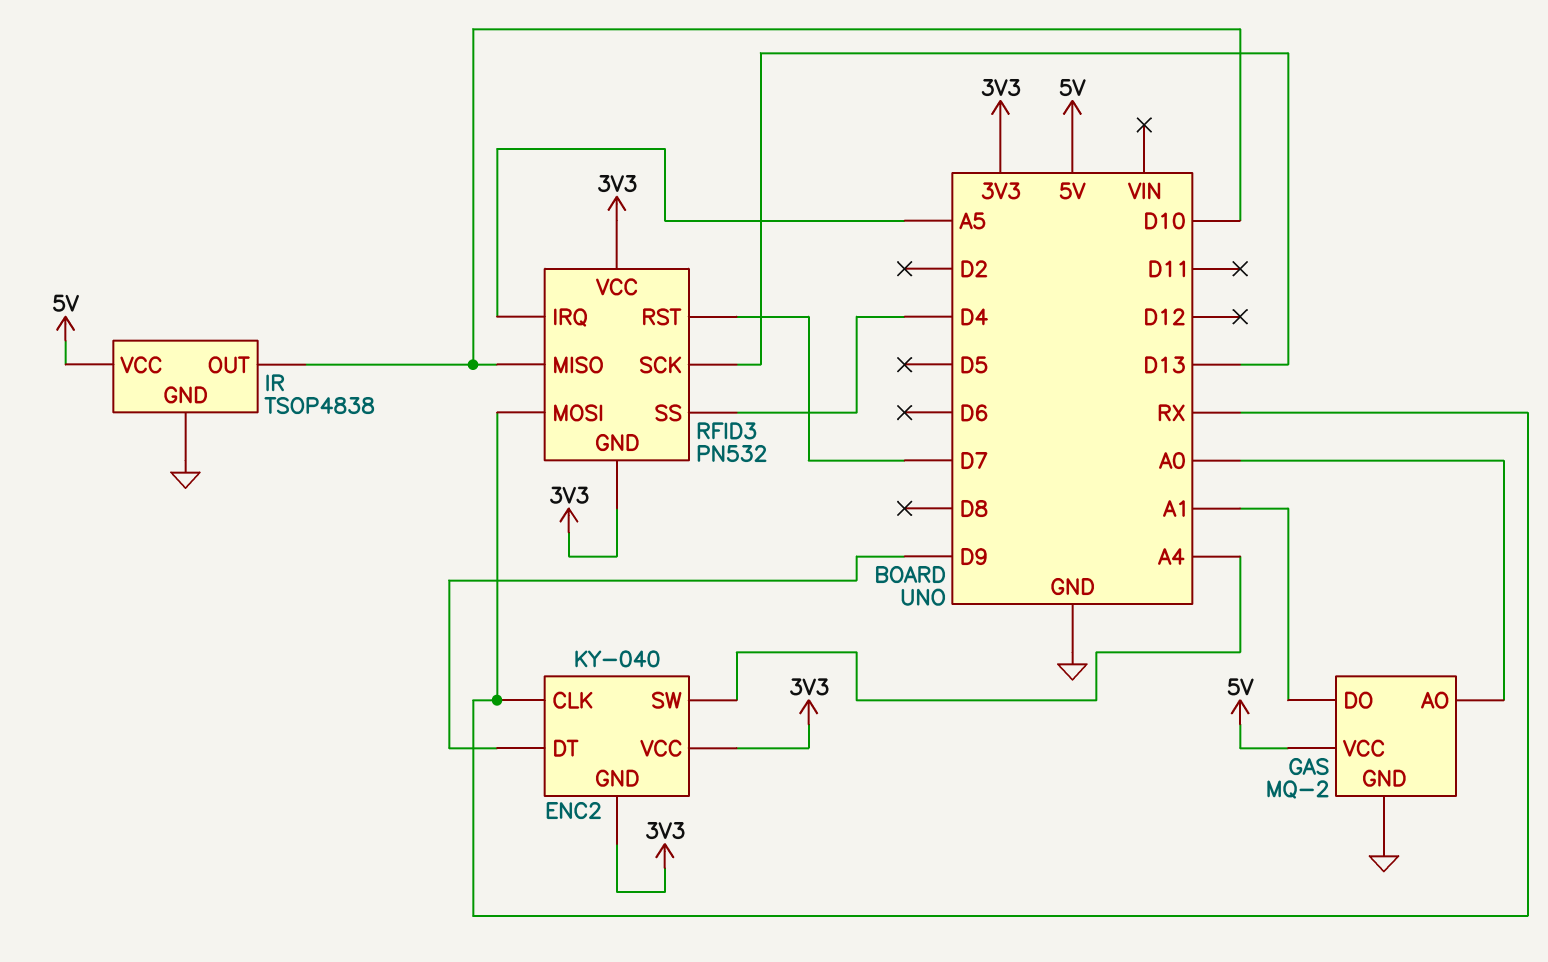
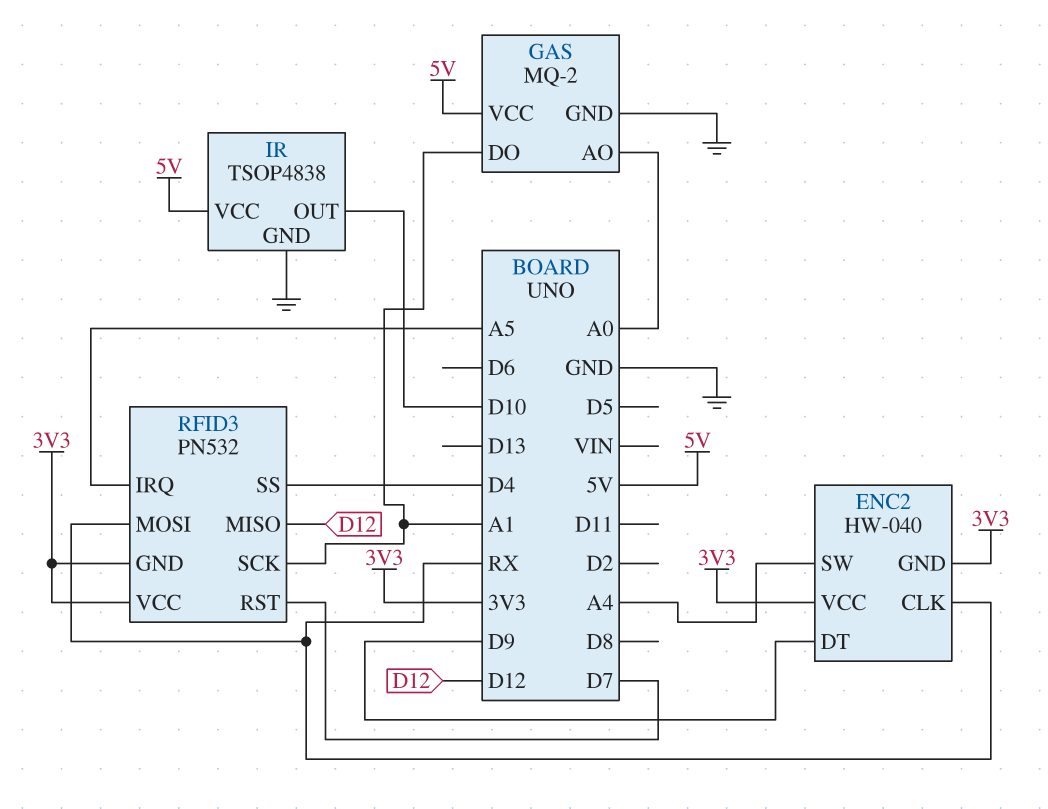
ENC2: KY-040 -> HW-040
RFID3 pin MISO: D10 -> D12
RFID3 pin SCK: D13 -> A1

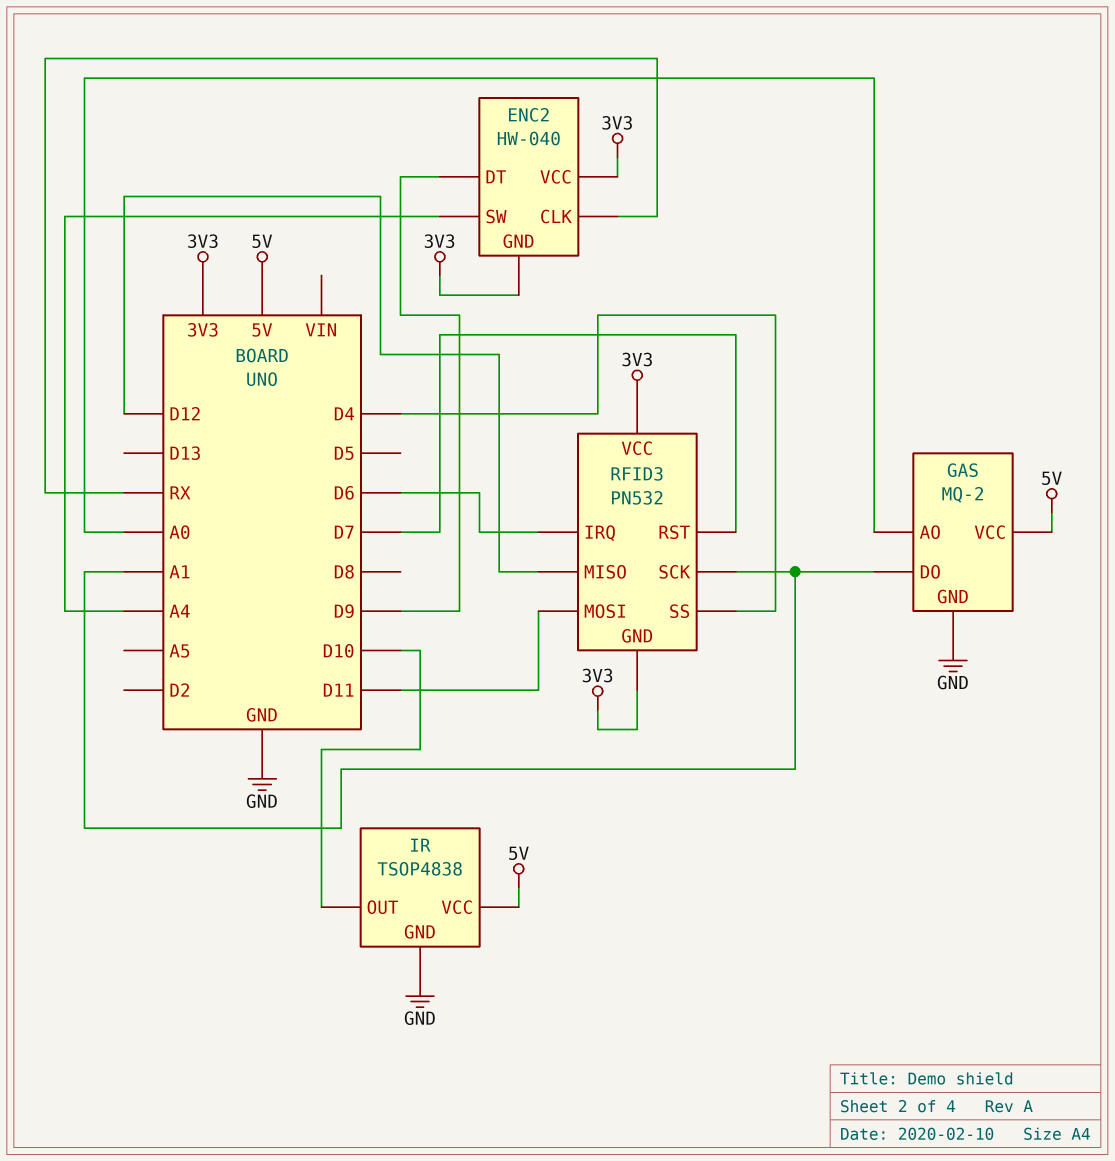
RFID3 pin IRQ: A5 -> D6
RFID3 pin MOSI: RX -> D11

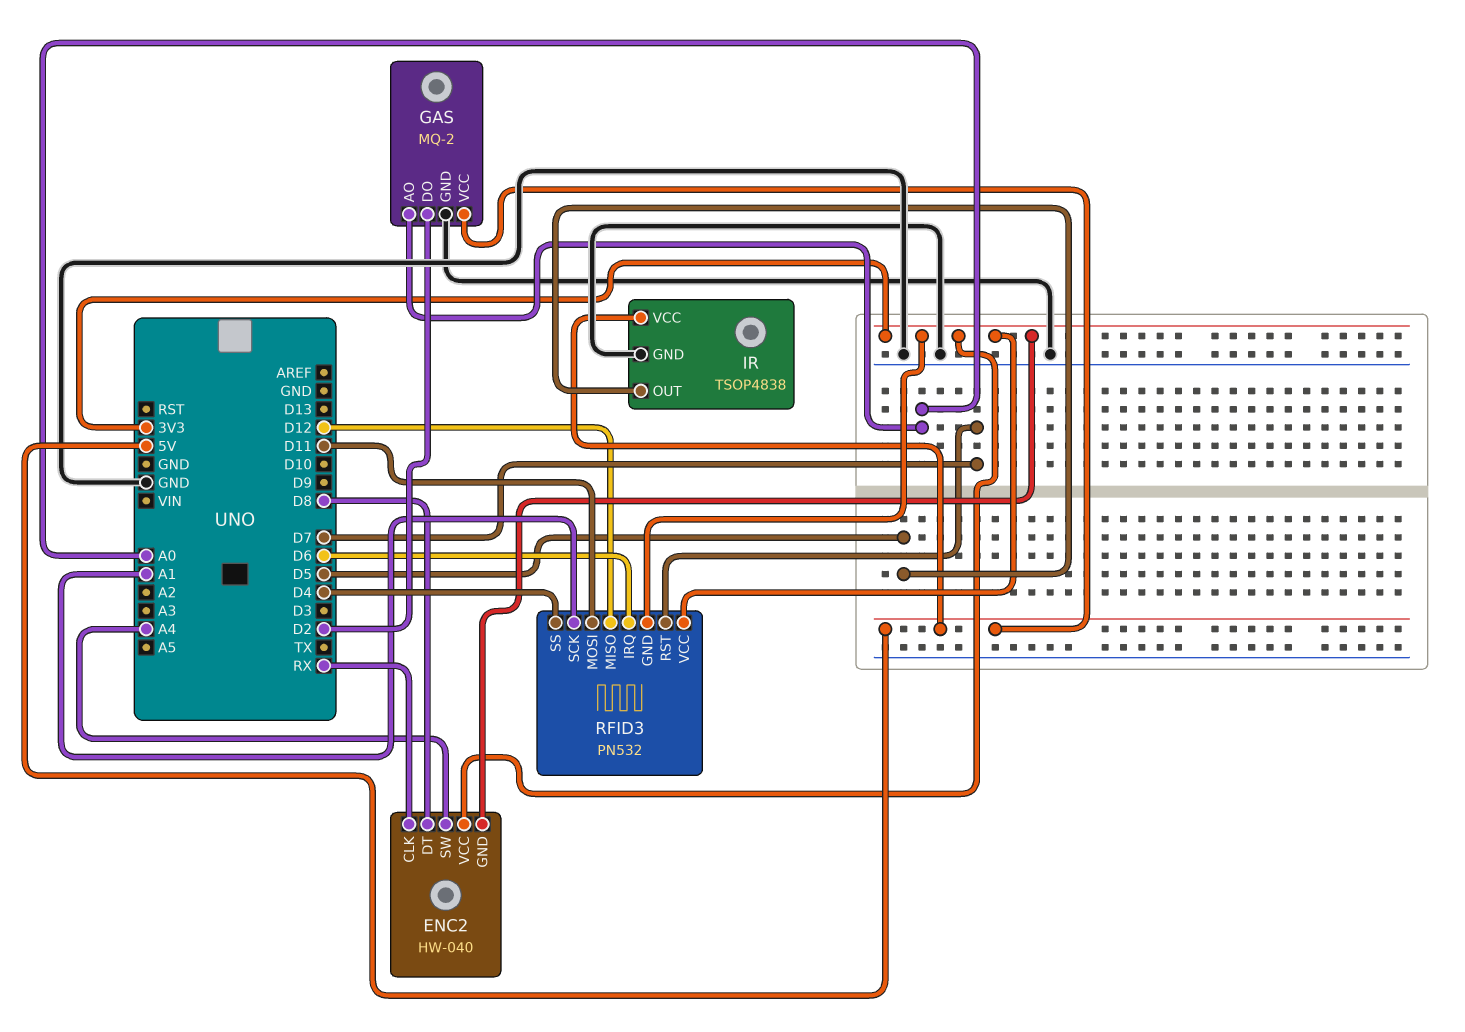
ENC2 pin DT: D9 -> D8
GAS pin DO: A1 -> D2
IR pin OUT: D10 -> D5

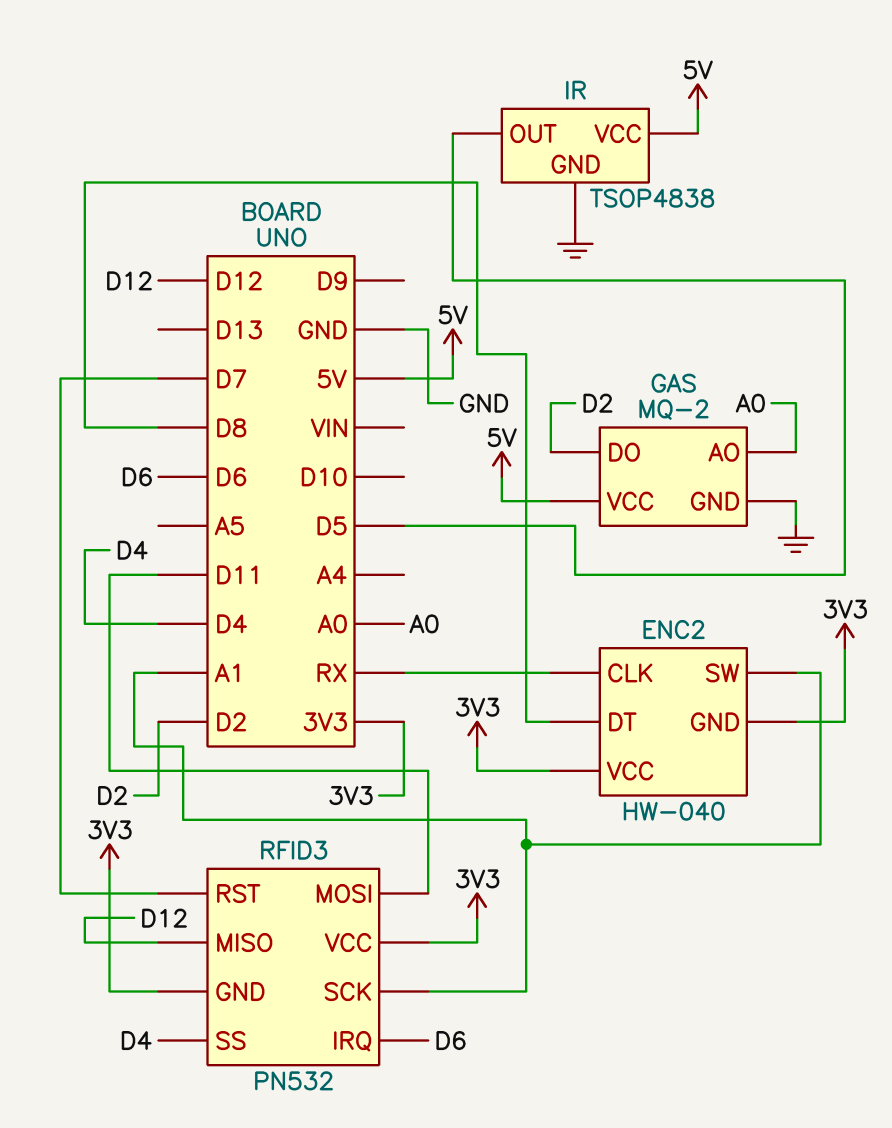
ENC2 pin SW: A4 -> A1

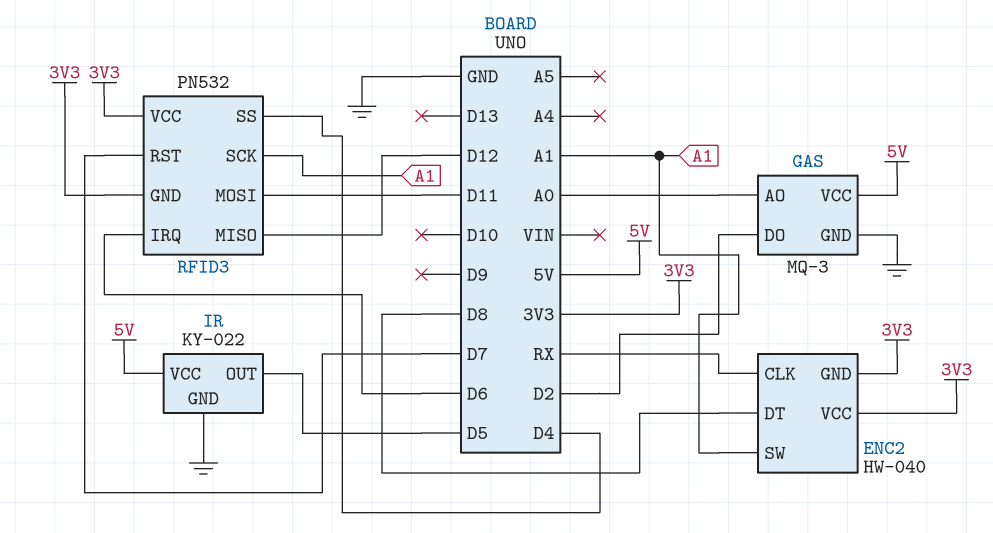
GAS: MQ-2 -> MQ-3
IR: TSOP4838 -> KY-022

